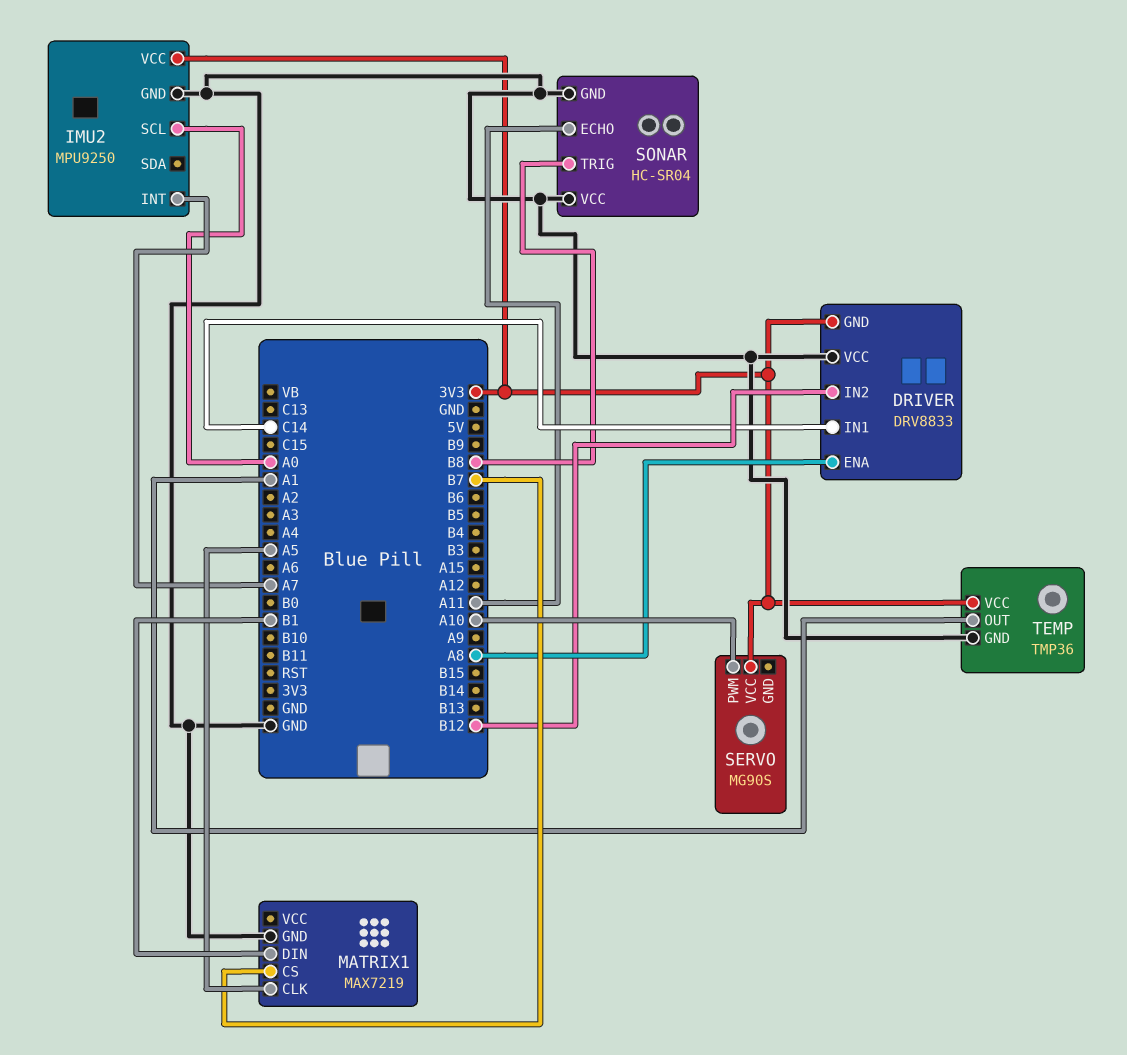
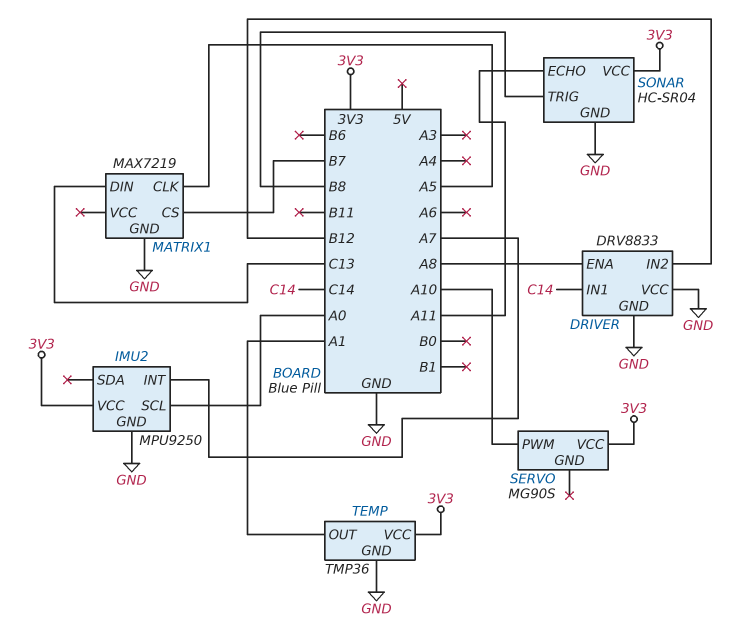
DRIVER pin GND: 3V3 -> GND
MATRIX1 pin DIN: B1 -> C13
SONAR pin VCC: GND -> 3V3

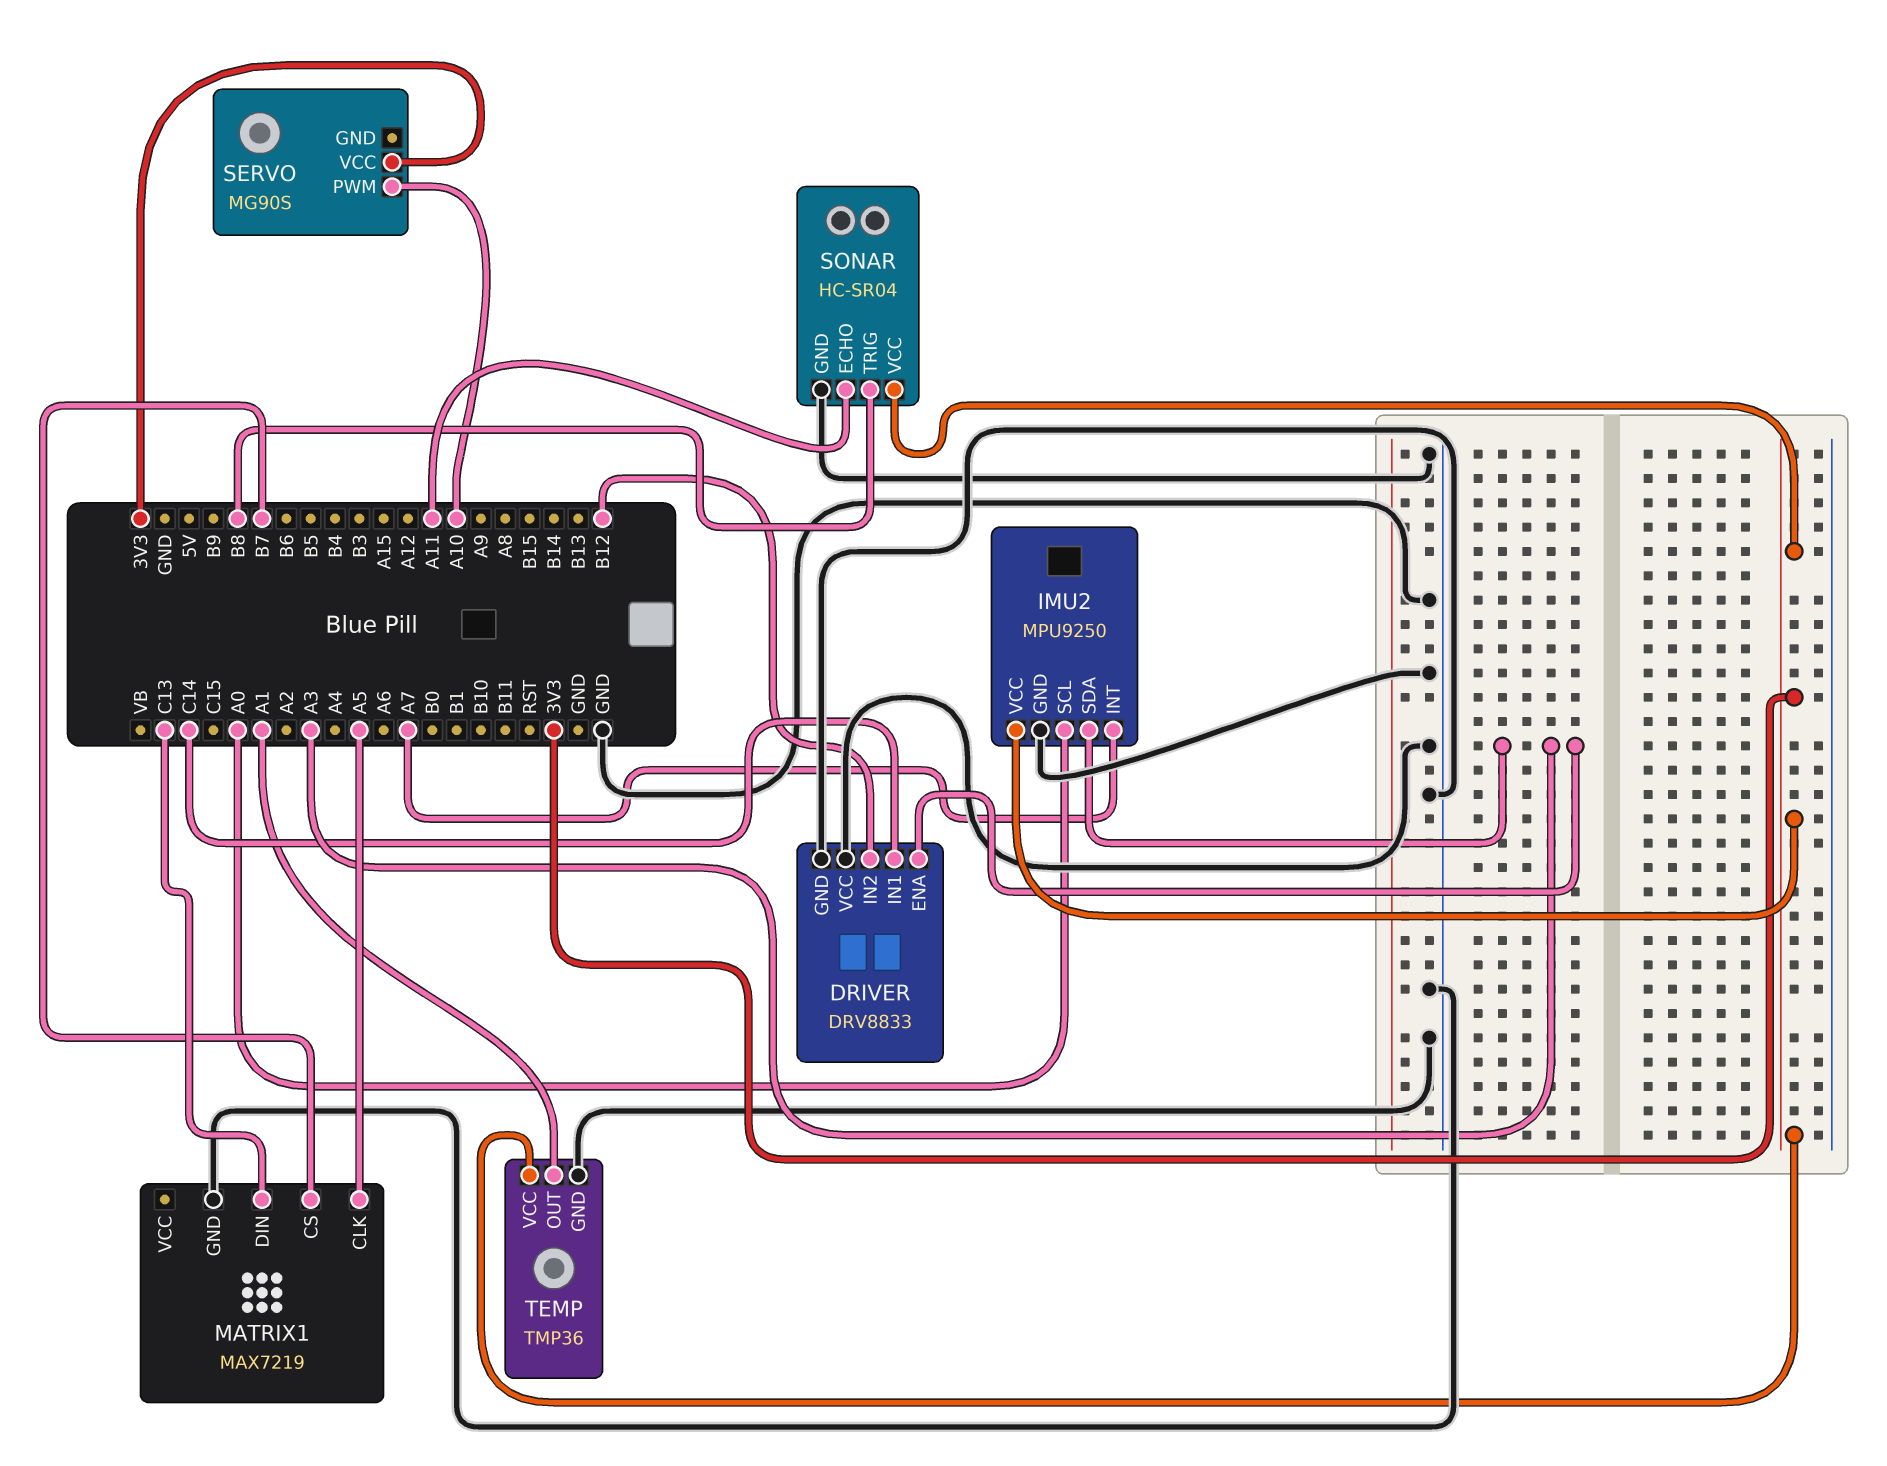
DRIVER pin ENA: A8 -> A3
IMU2 pin SDA: none -> A3

